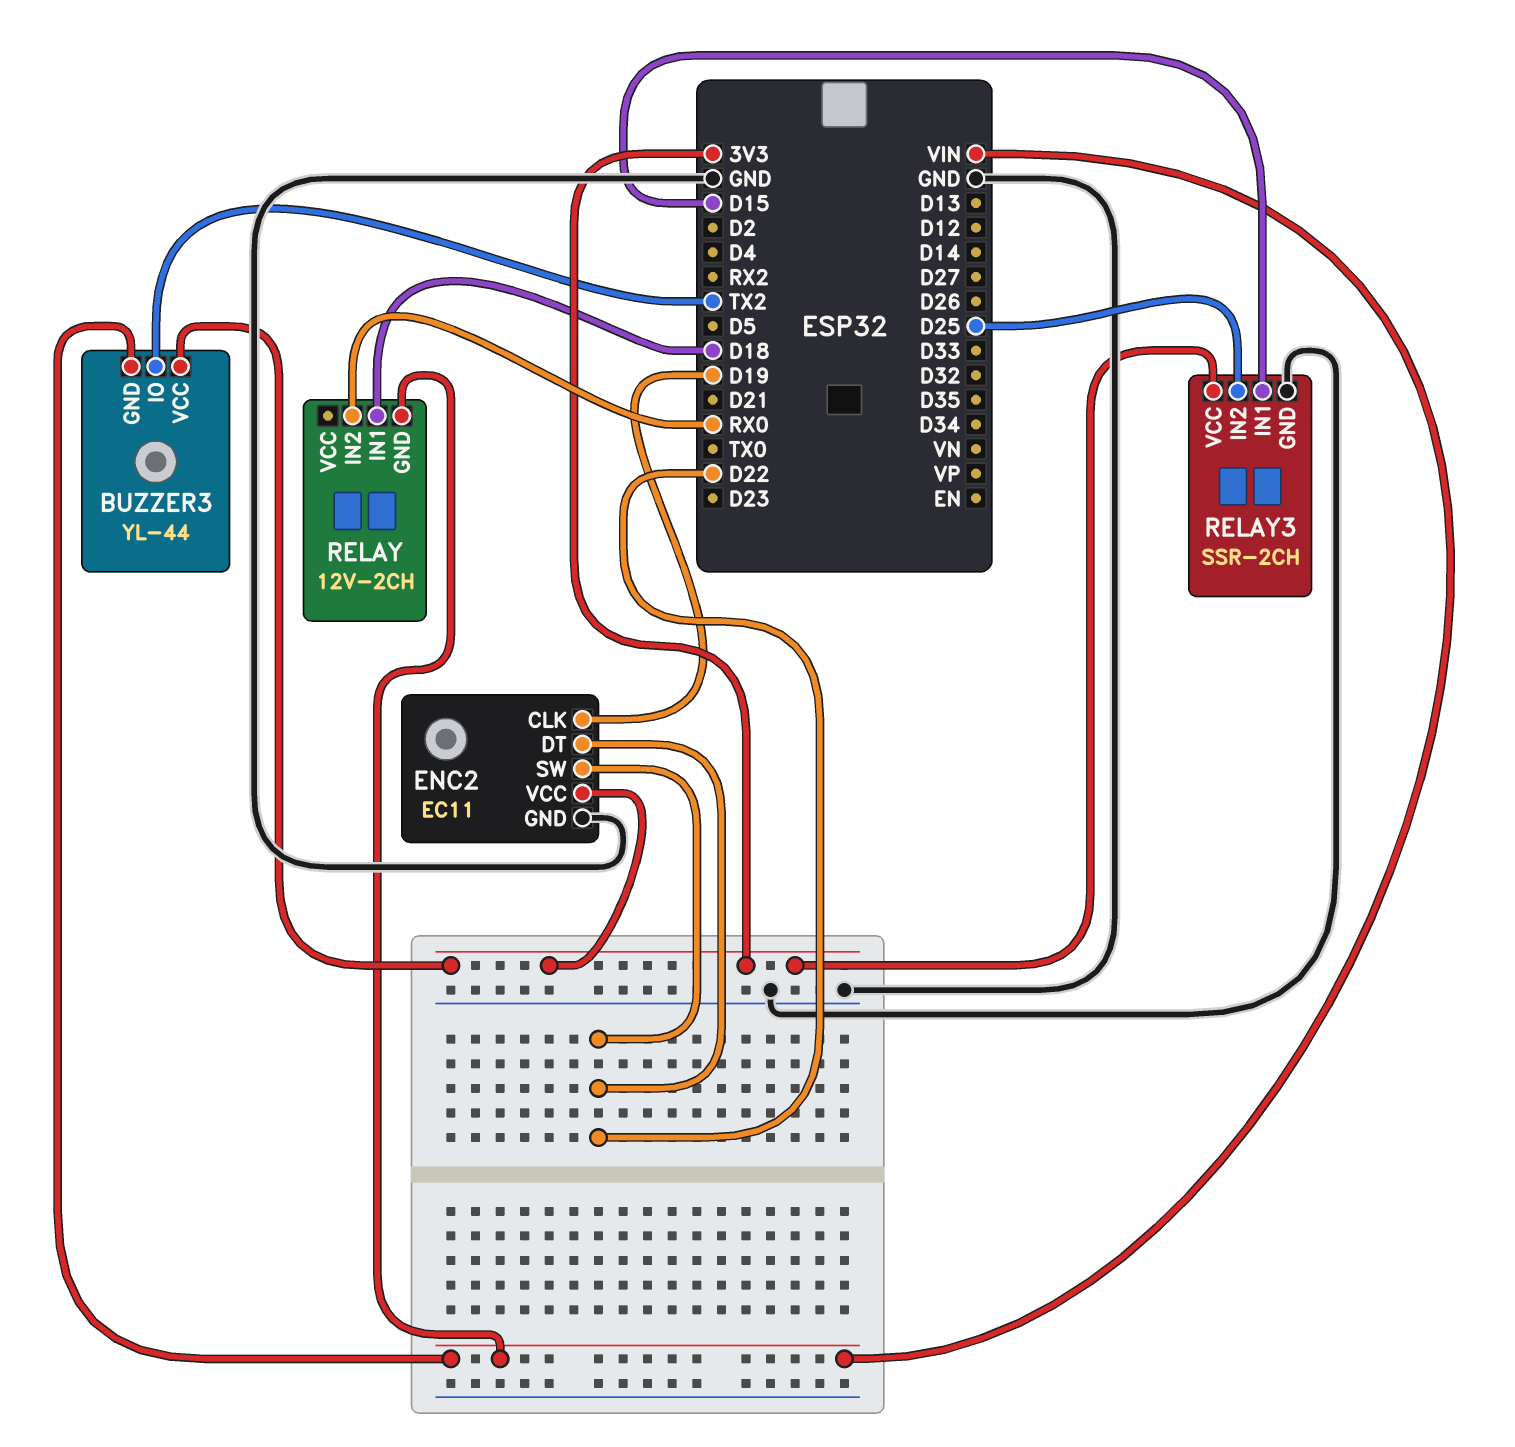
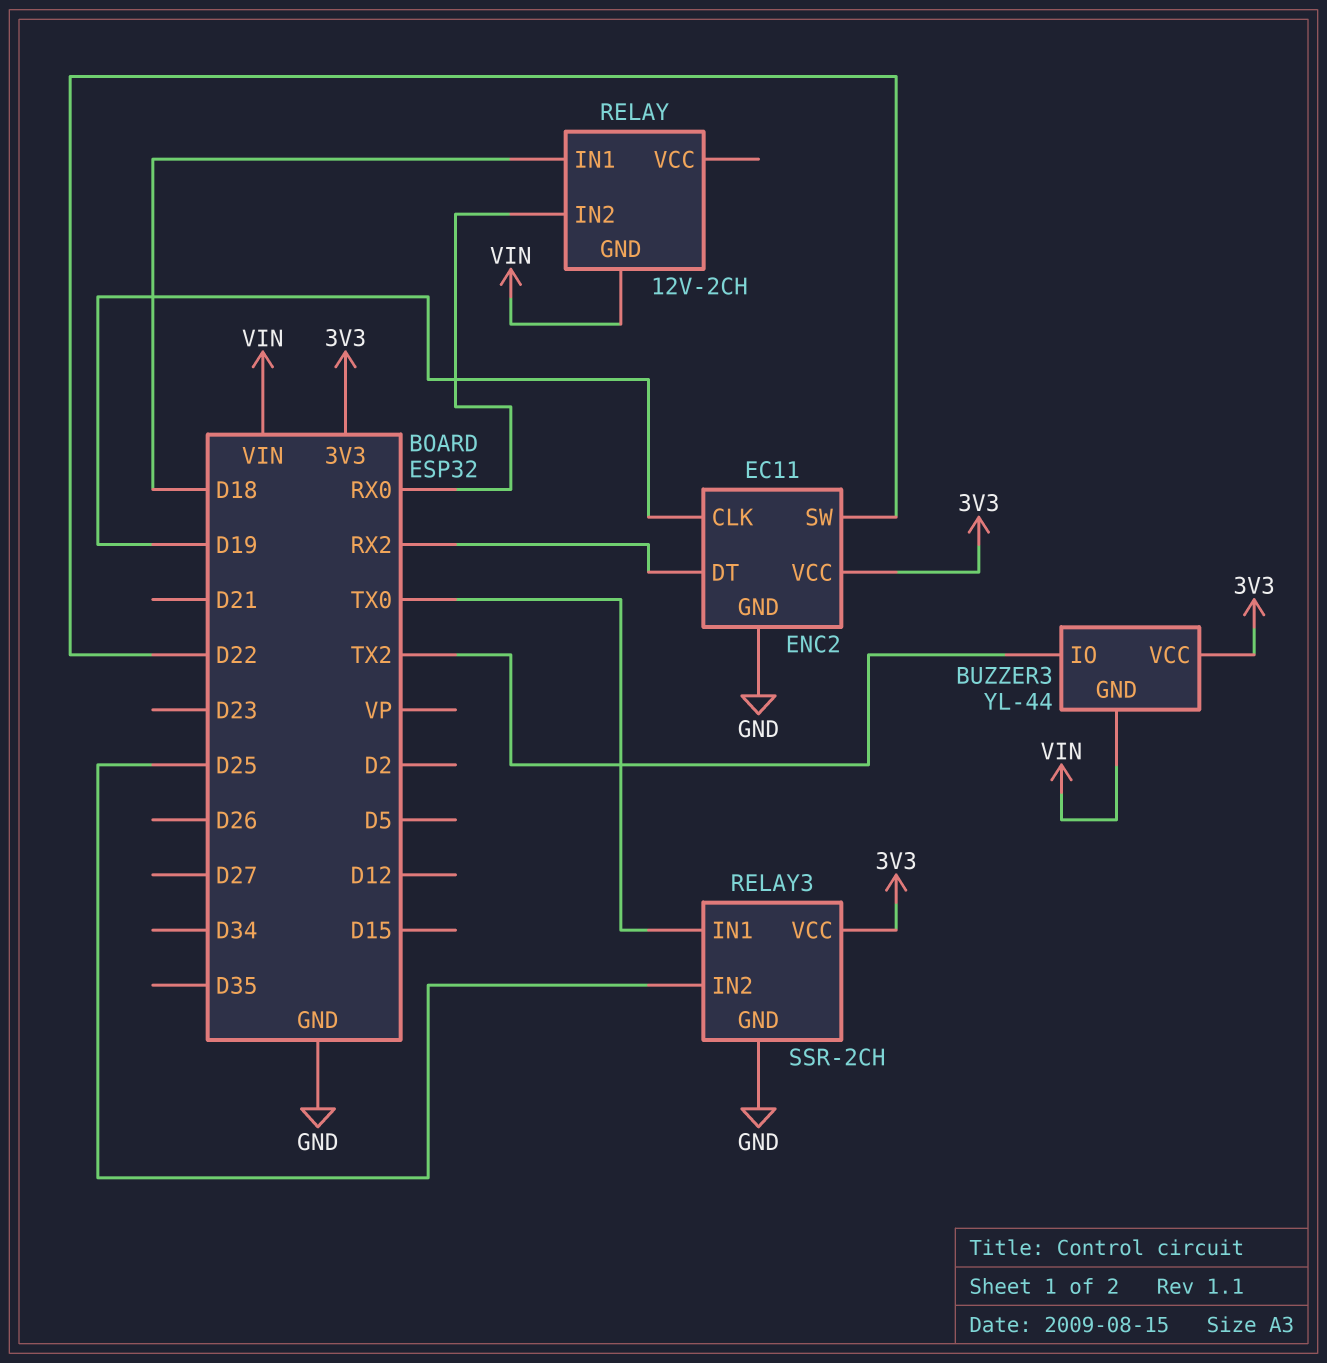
ENC2 pin DT: D22 -> RX2
RELAY3 pin IN1: D15 -> TX0

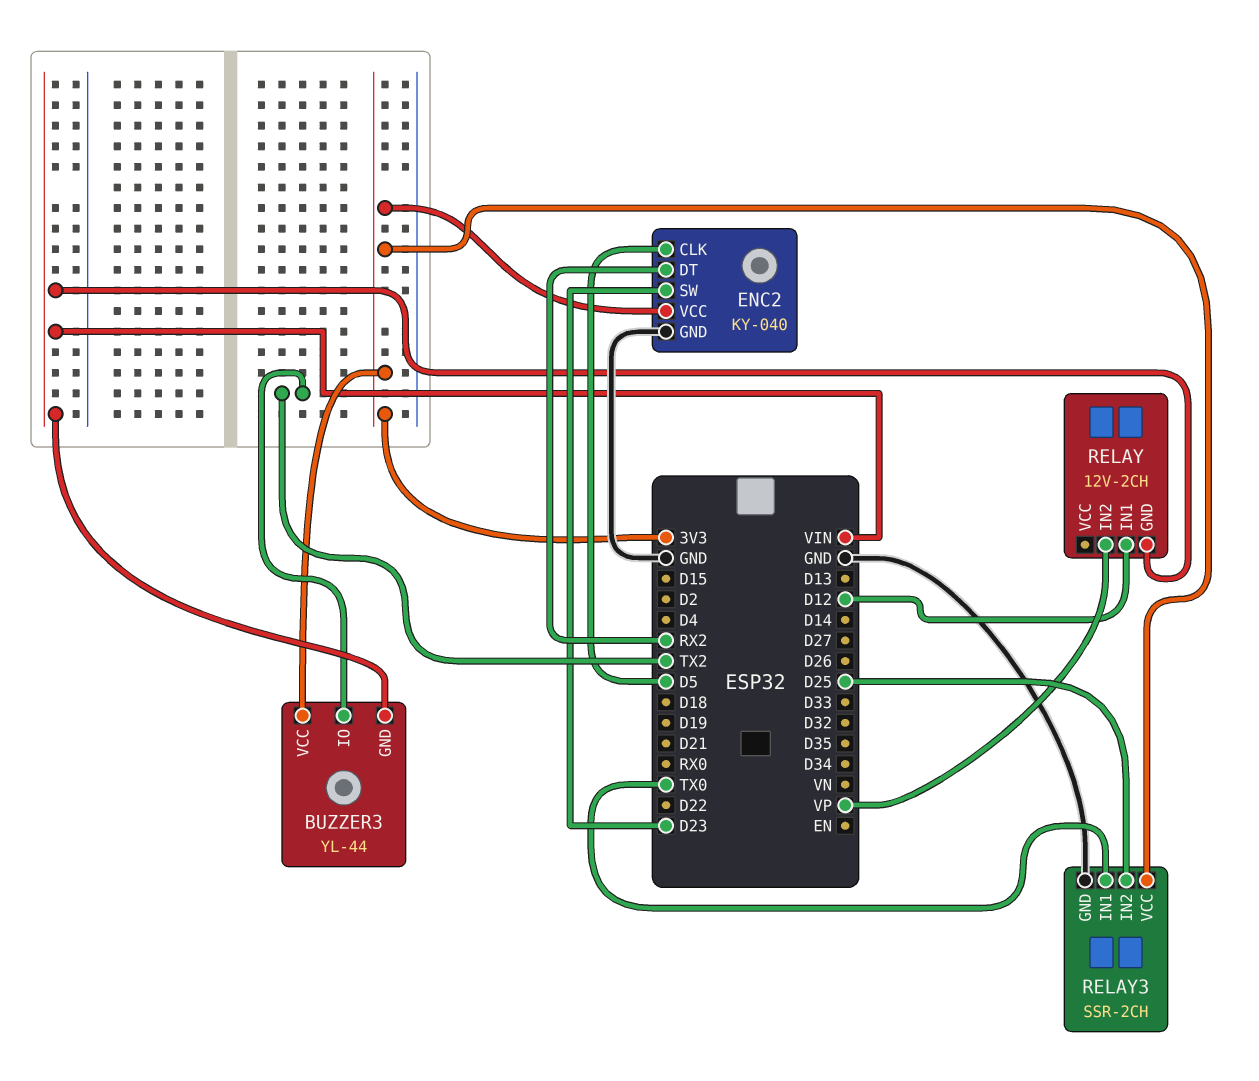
ENC2: EC11 -> KY-040
ENC2 pin CLK: D19 -> D5
ENC2 pin SW: D22 -> D23
RELAY pin IN1: D18 -> D12
RELAY pin IN2: RX0 -> VP

